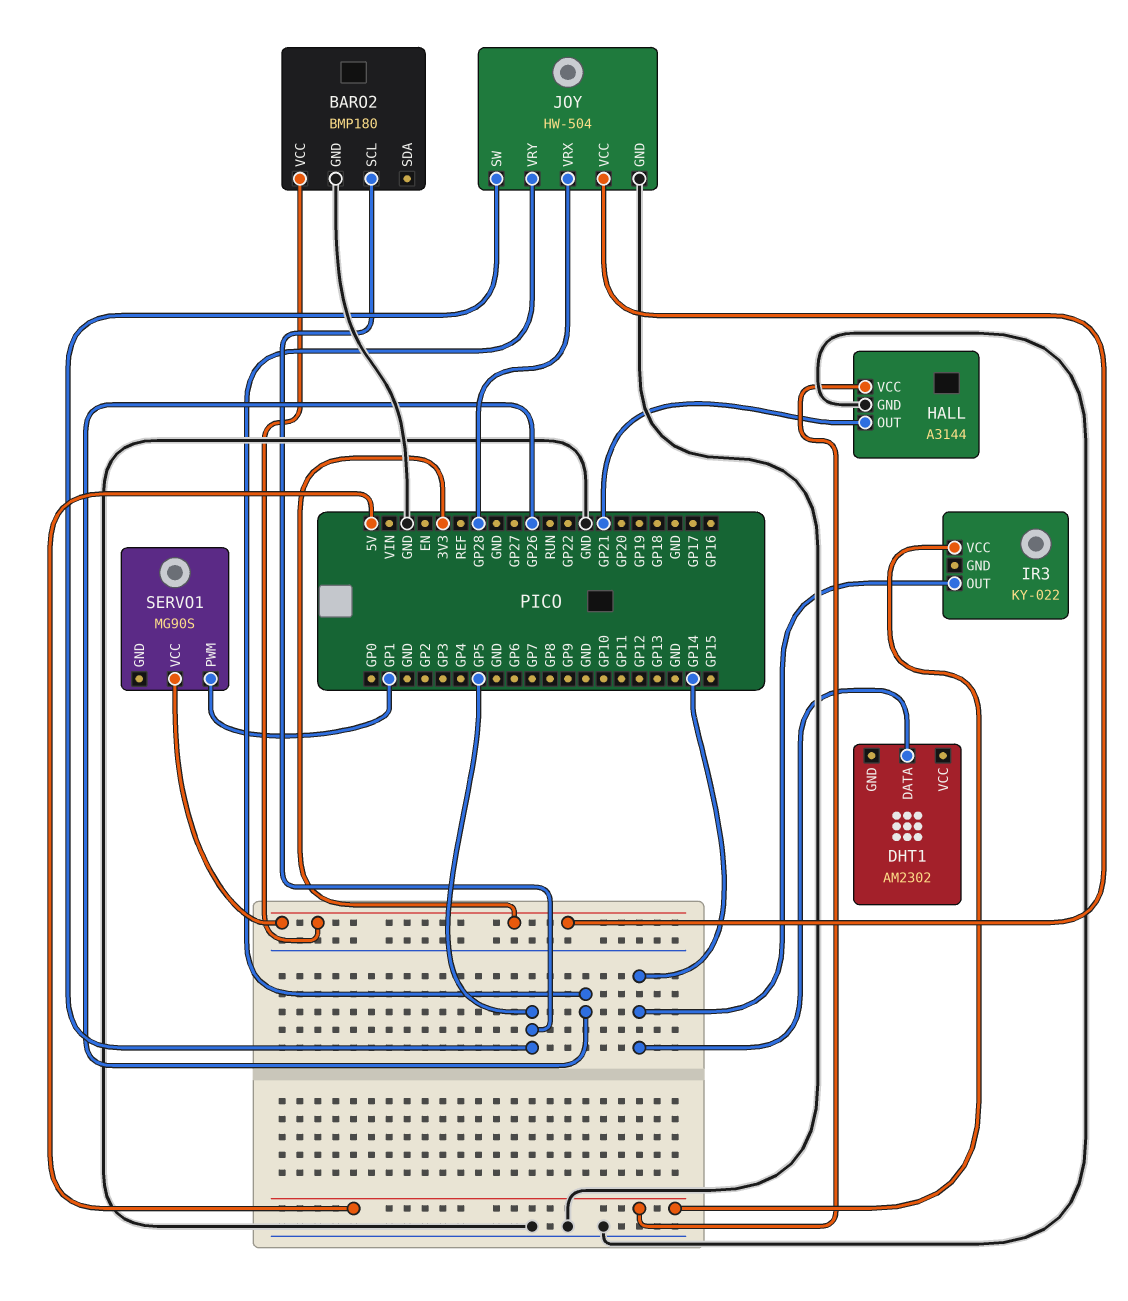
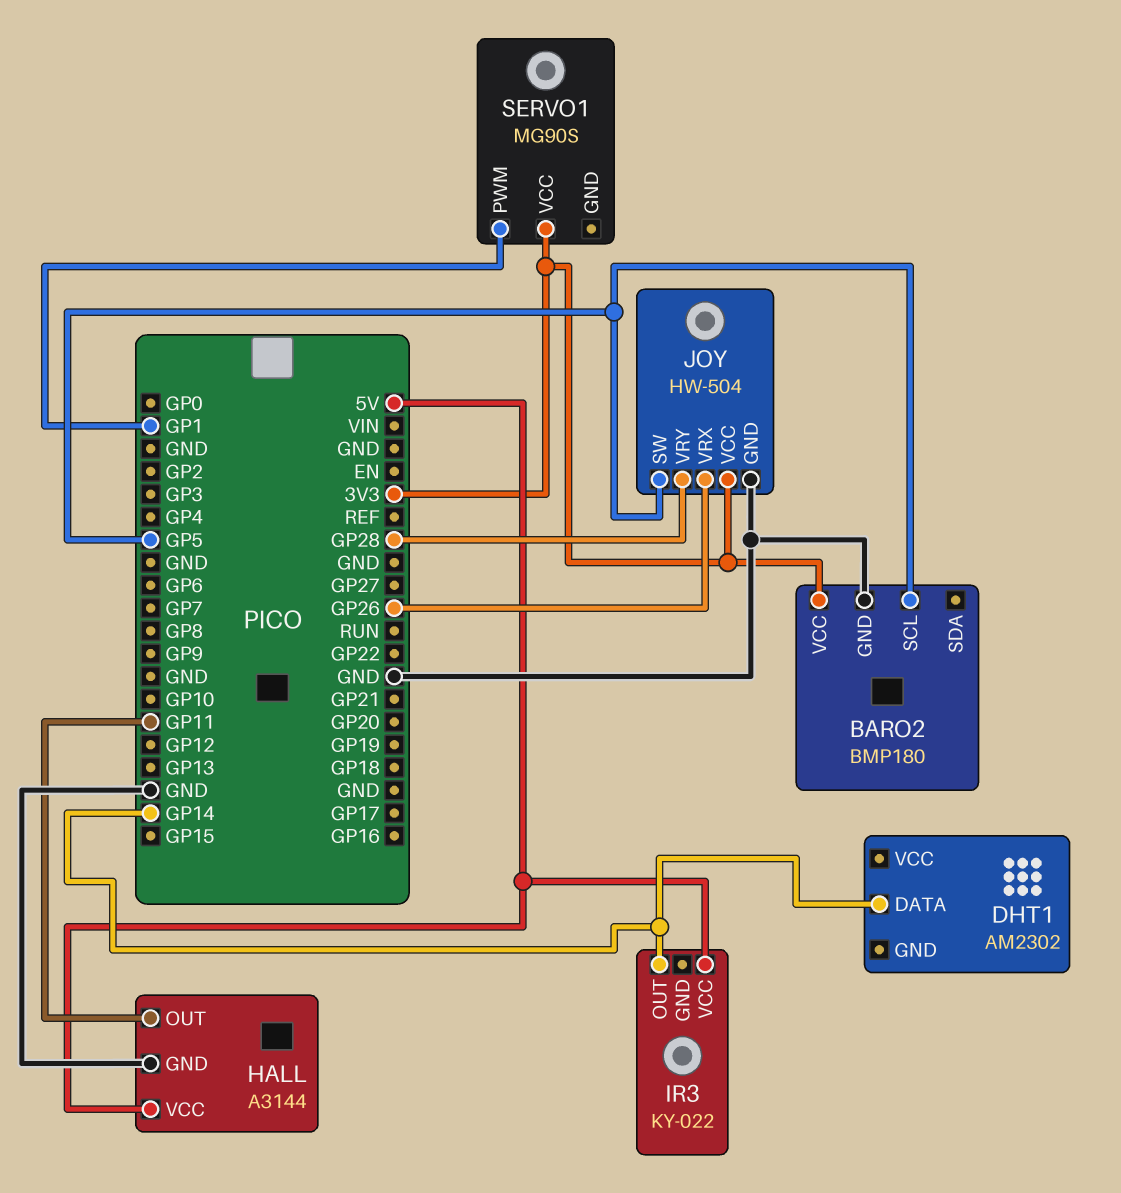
HALL pin OUT: GP21 -> GP11
JOY pin VRX: GP28 -> GP26
JOY pin VRY: GP26 -> GP28

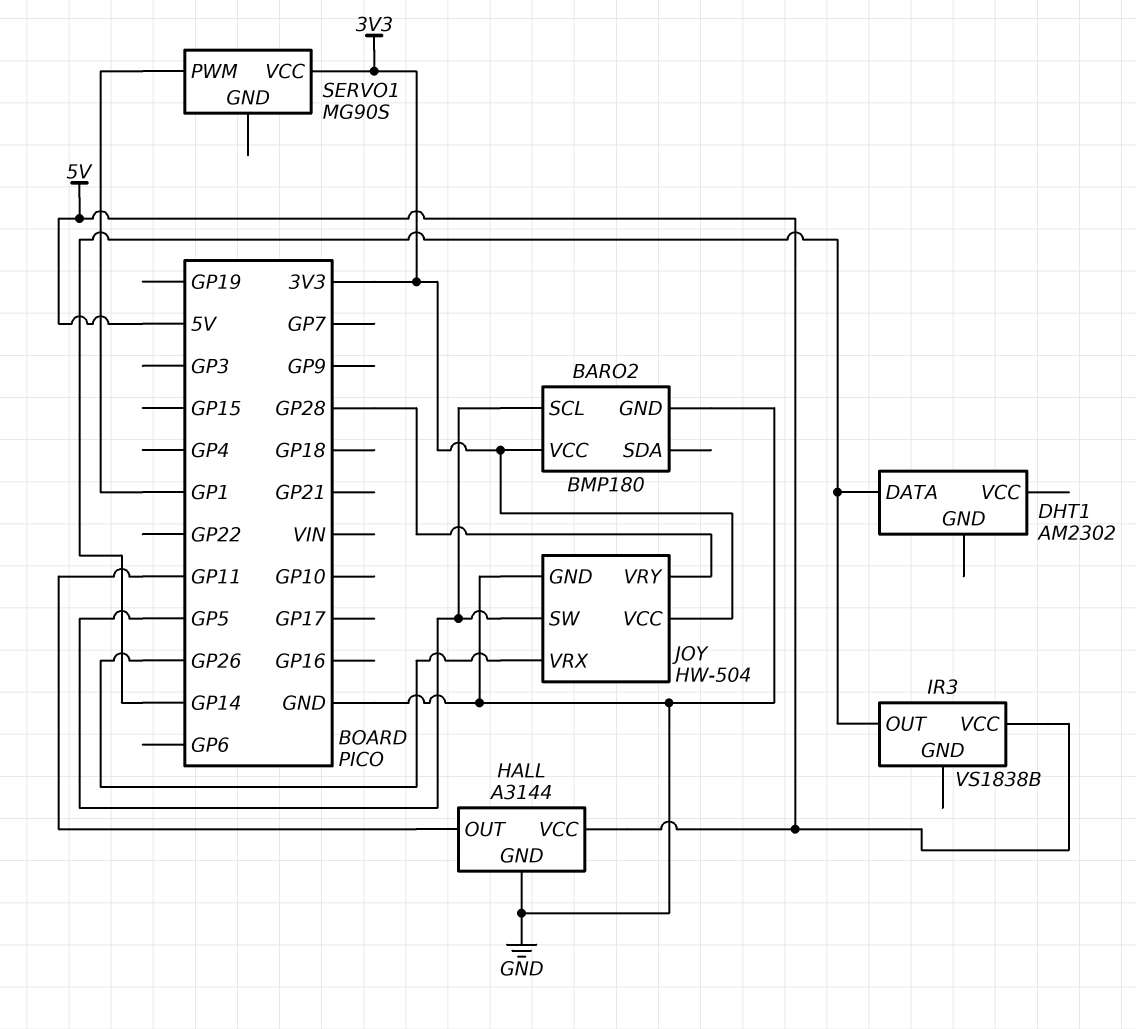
IR3: KY-022 -> VS1838B

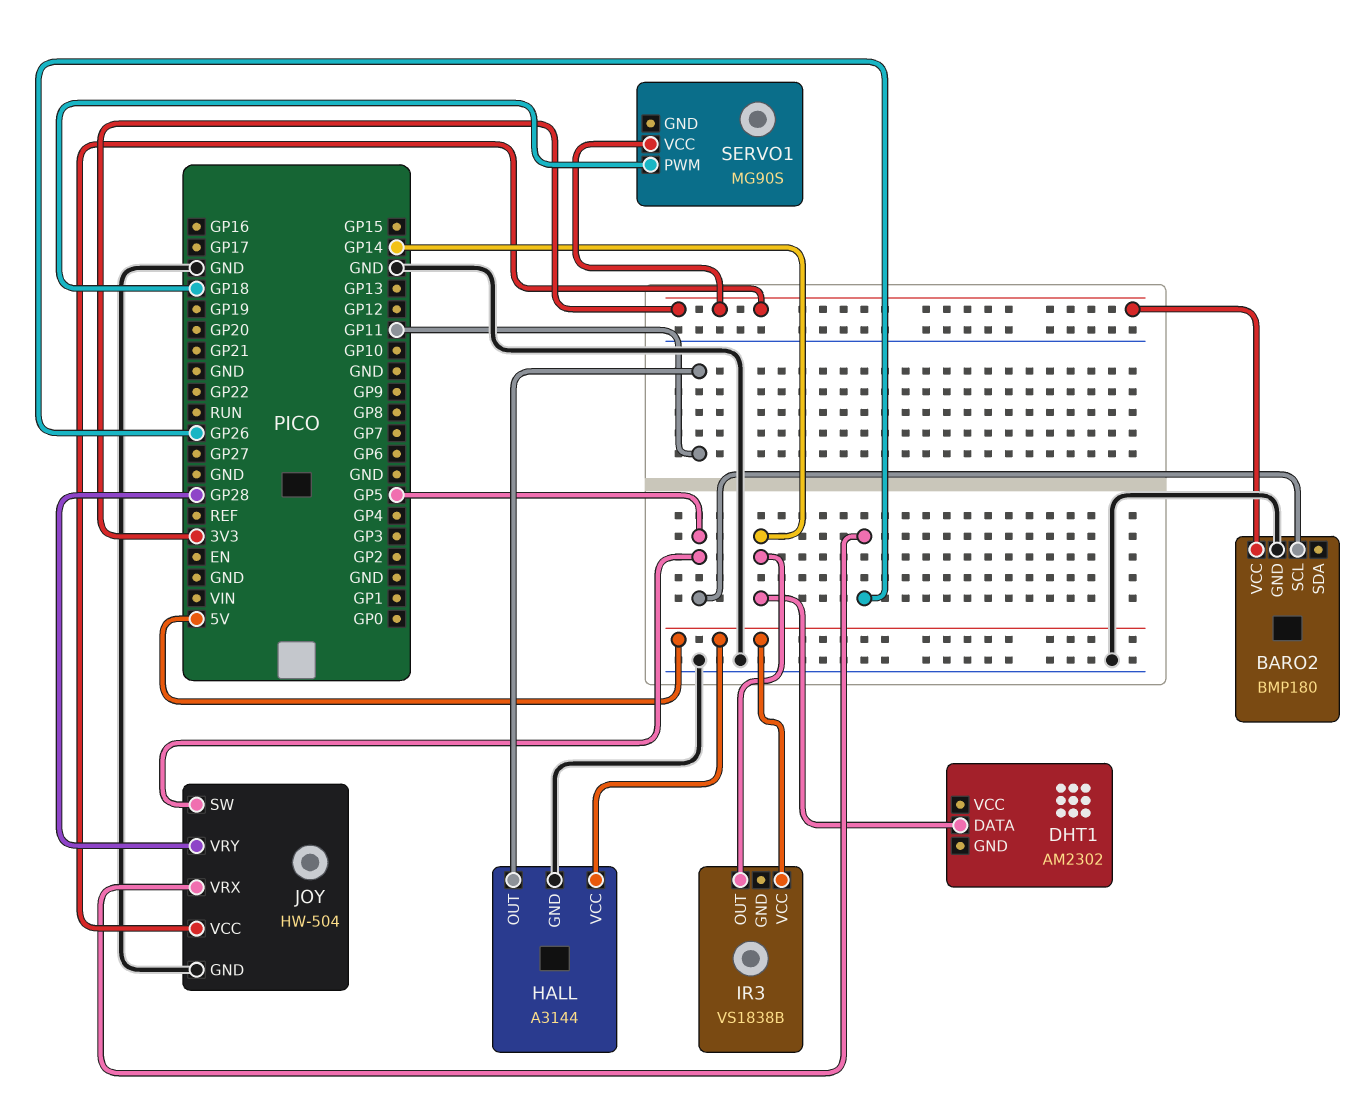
SERVO1 pin PWM: GP1 -> GP18

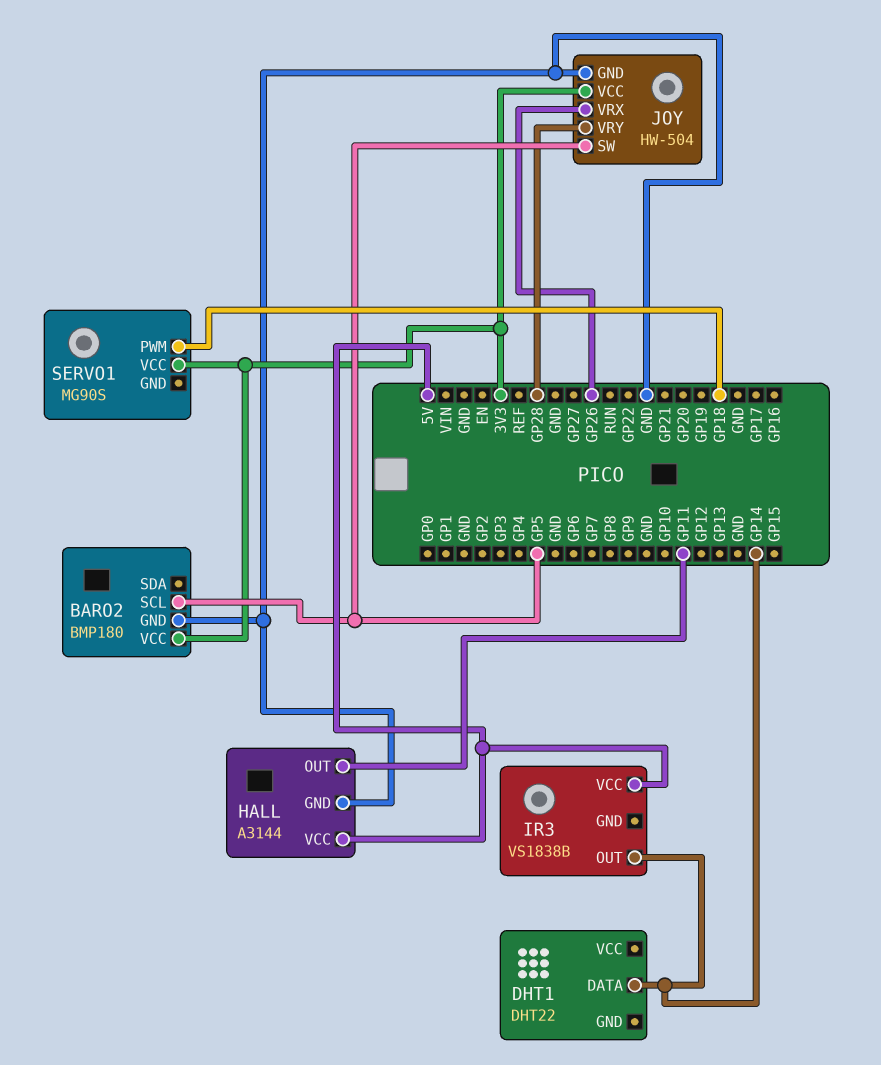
DHT1: AM2302 -> DHT22

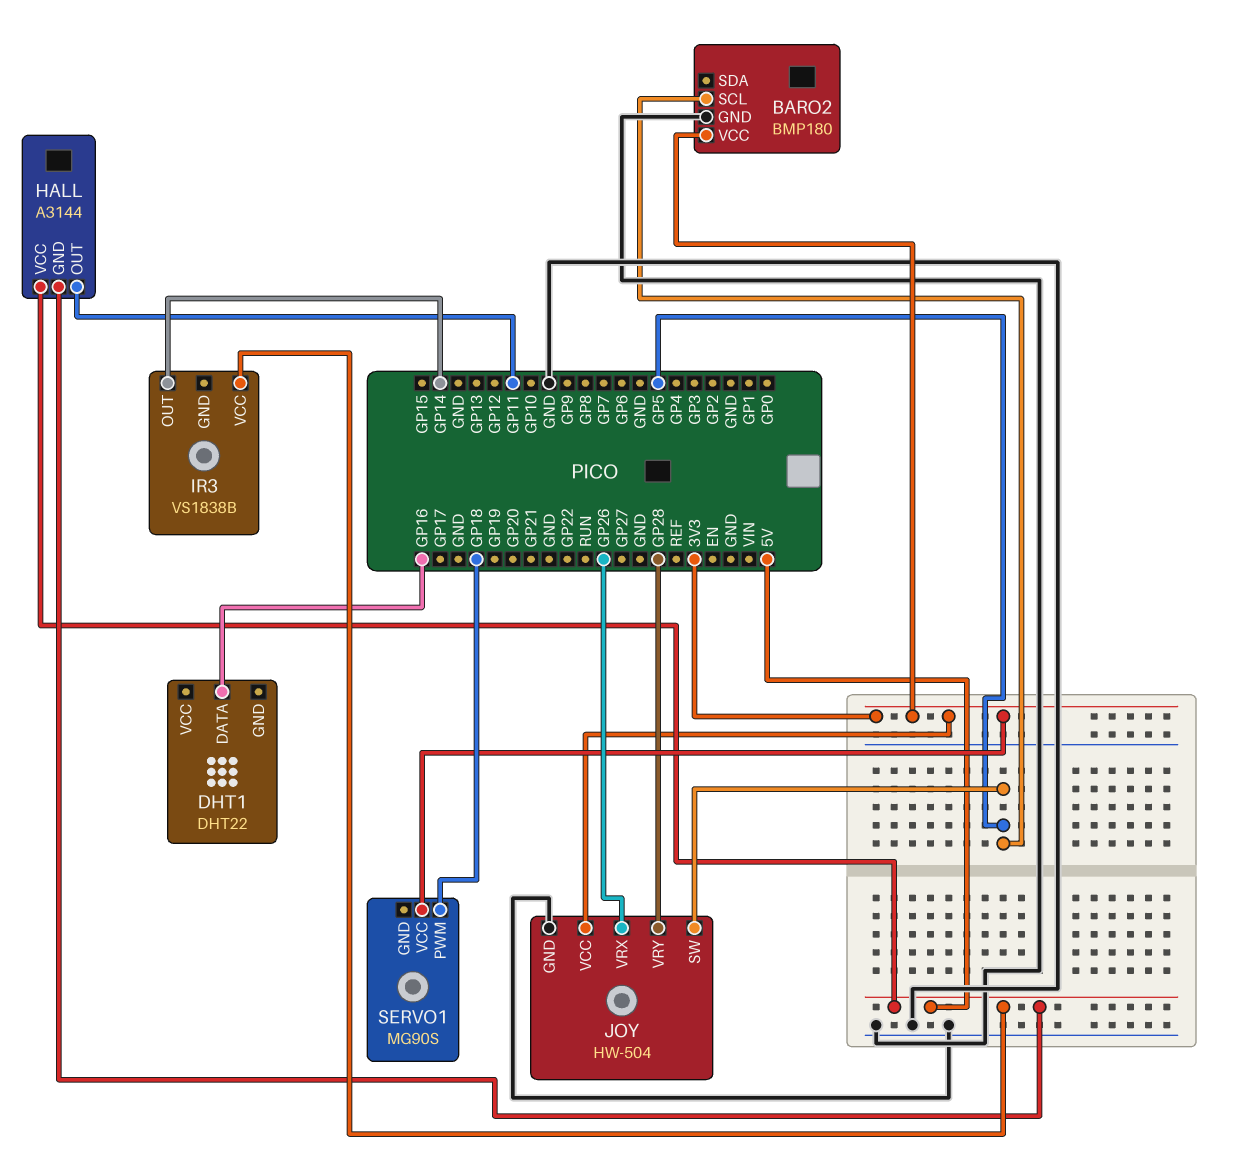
DHT1 pin DATA: GP14 -> GP16
HALL pin GND: GND -> 5V

